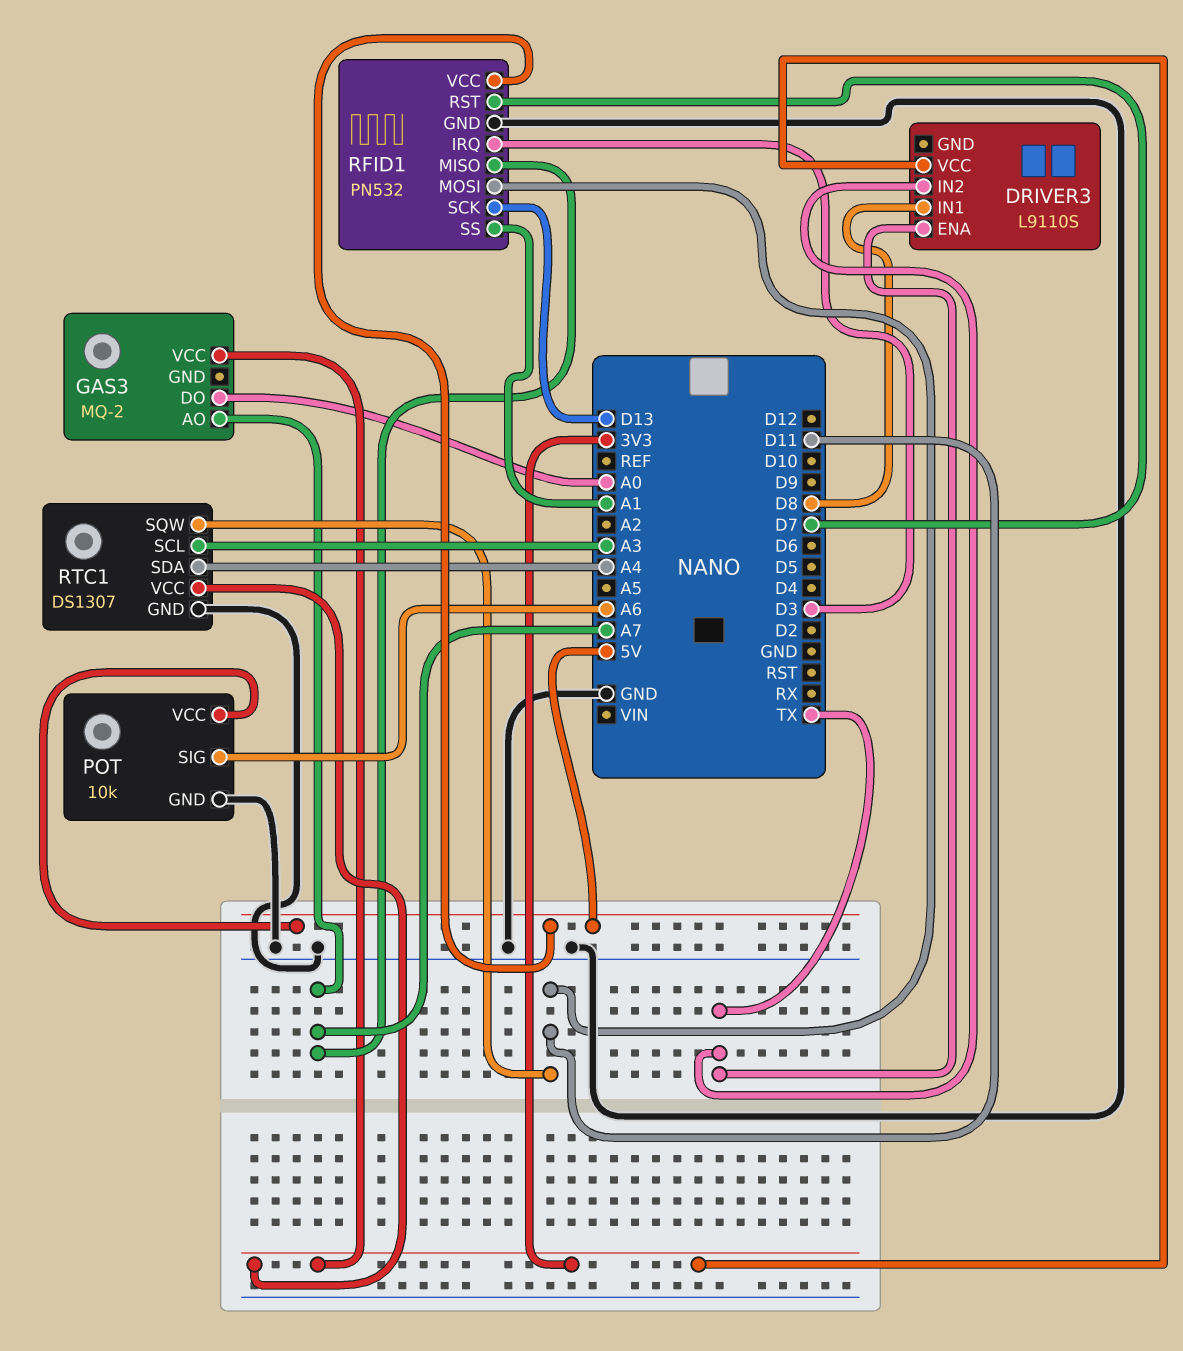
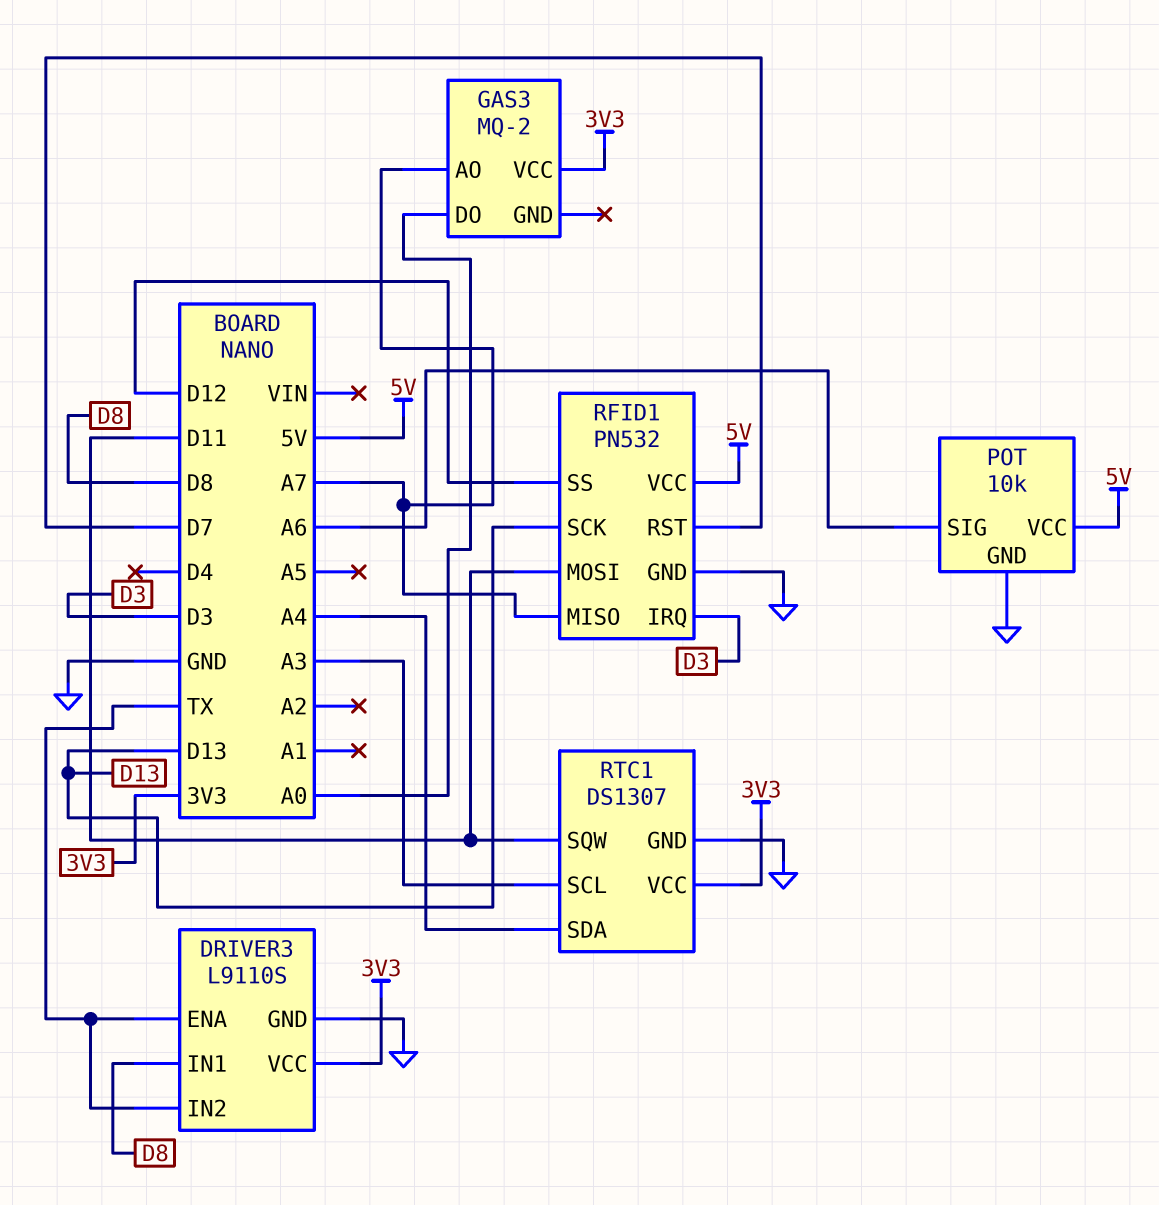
DRIVER3 pin GND: none -> GND
RFID1 pin SS: A1 -> D12

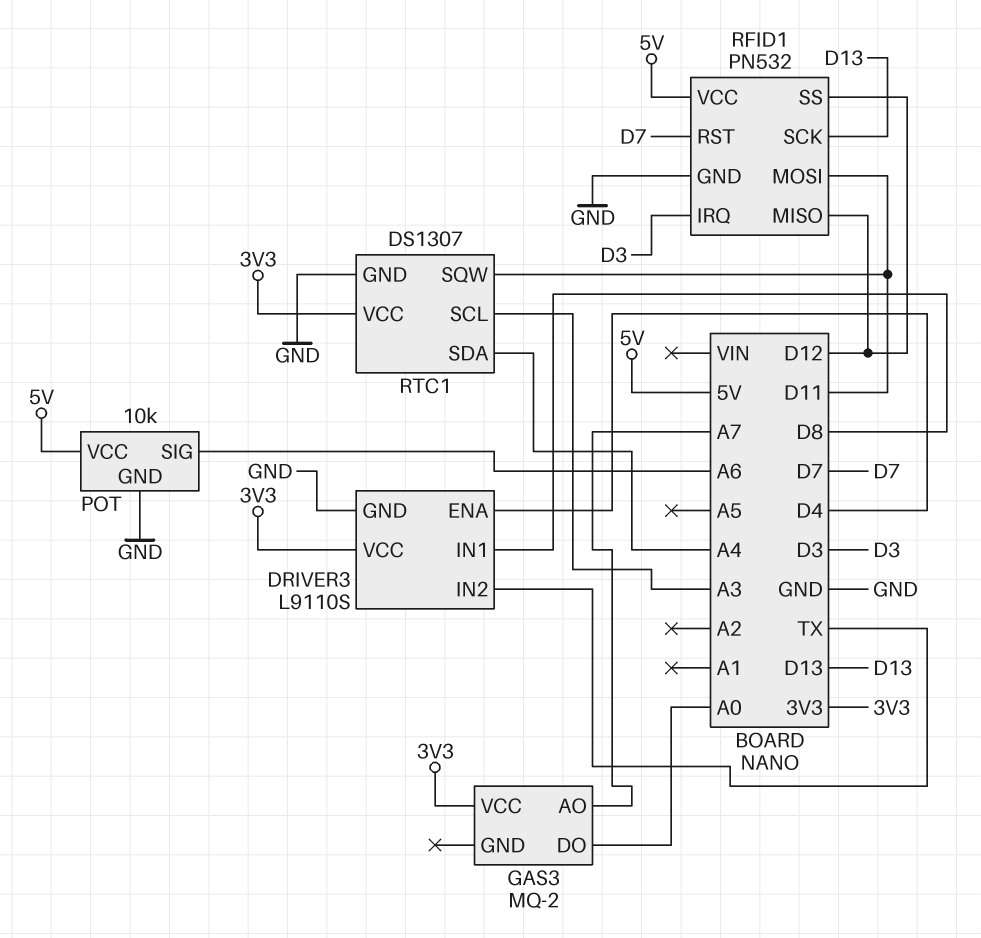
DRIVER3 pin ENA: TX -> D4
RFID1 pin MISO: A7 -> D12

